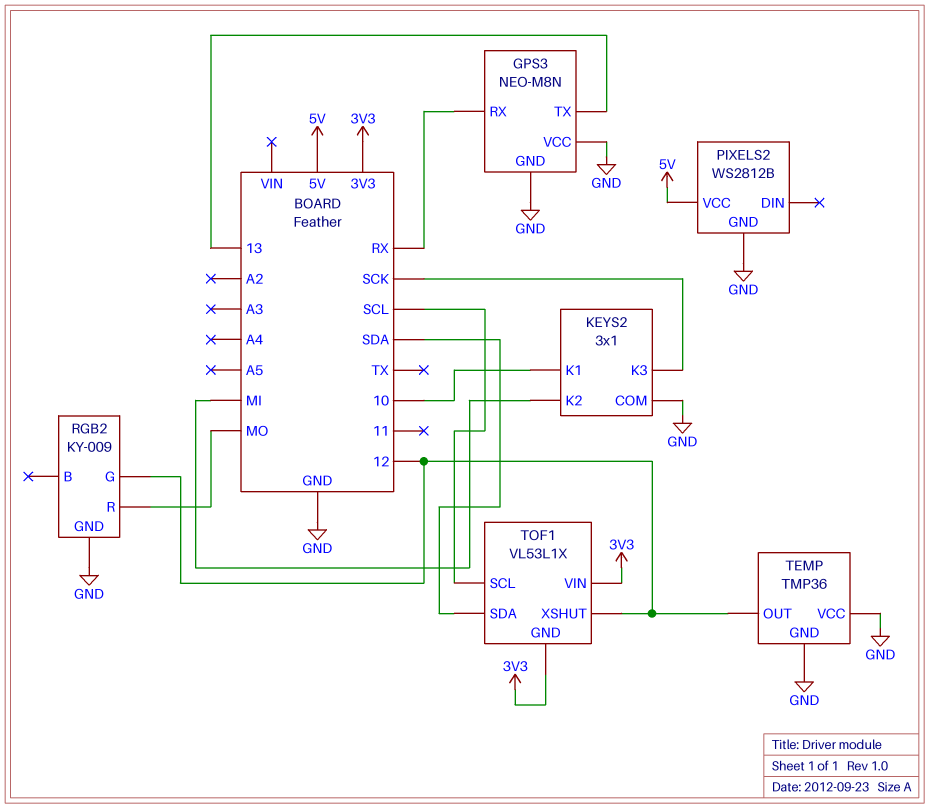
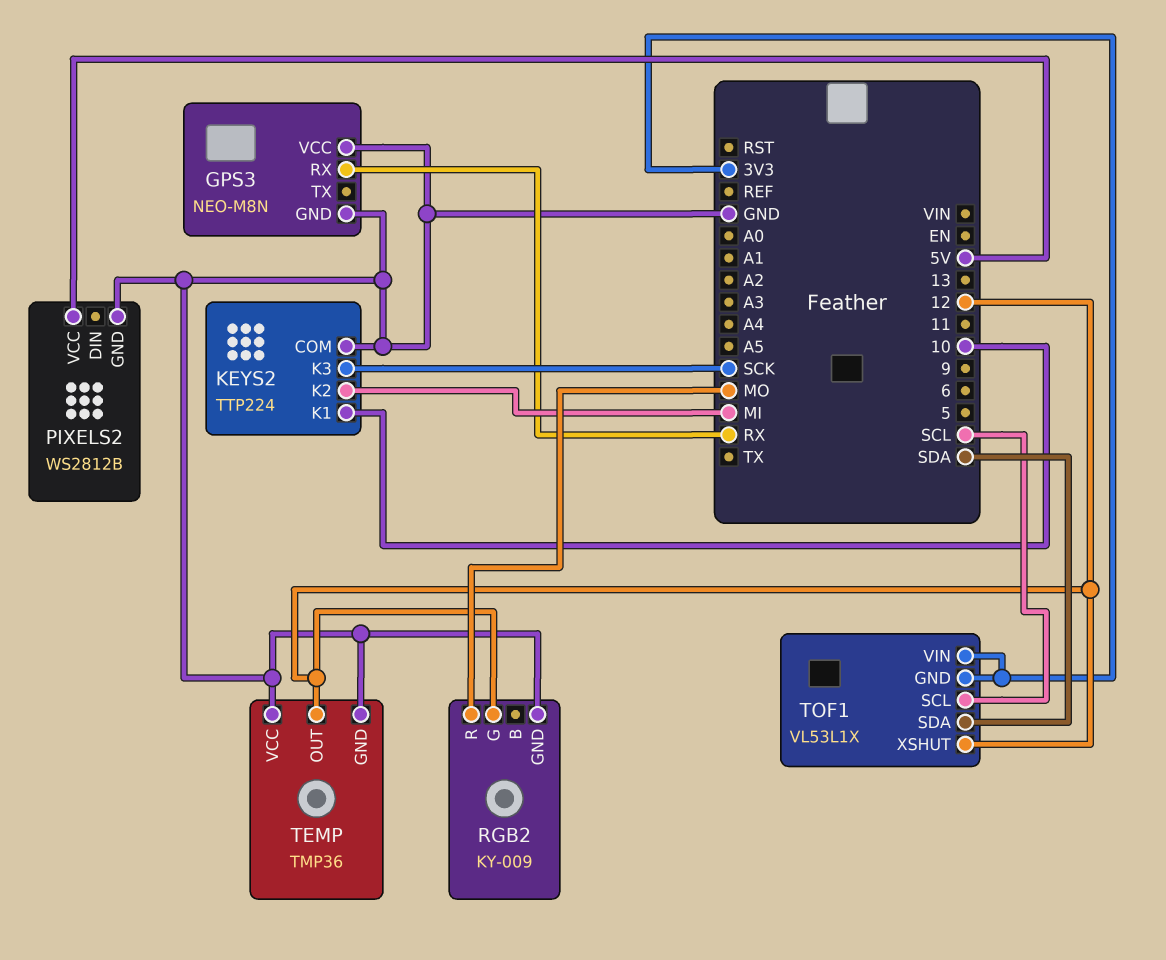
GPS3 pin TX: 13 -> none
KEYS2: 3x1 -> TTP224

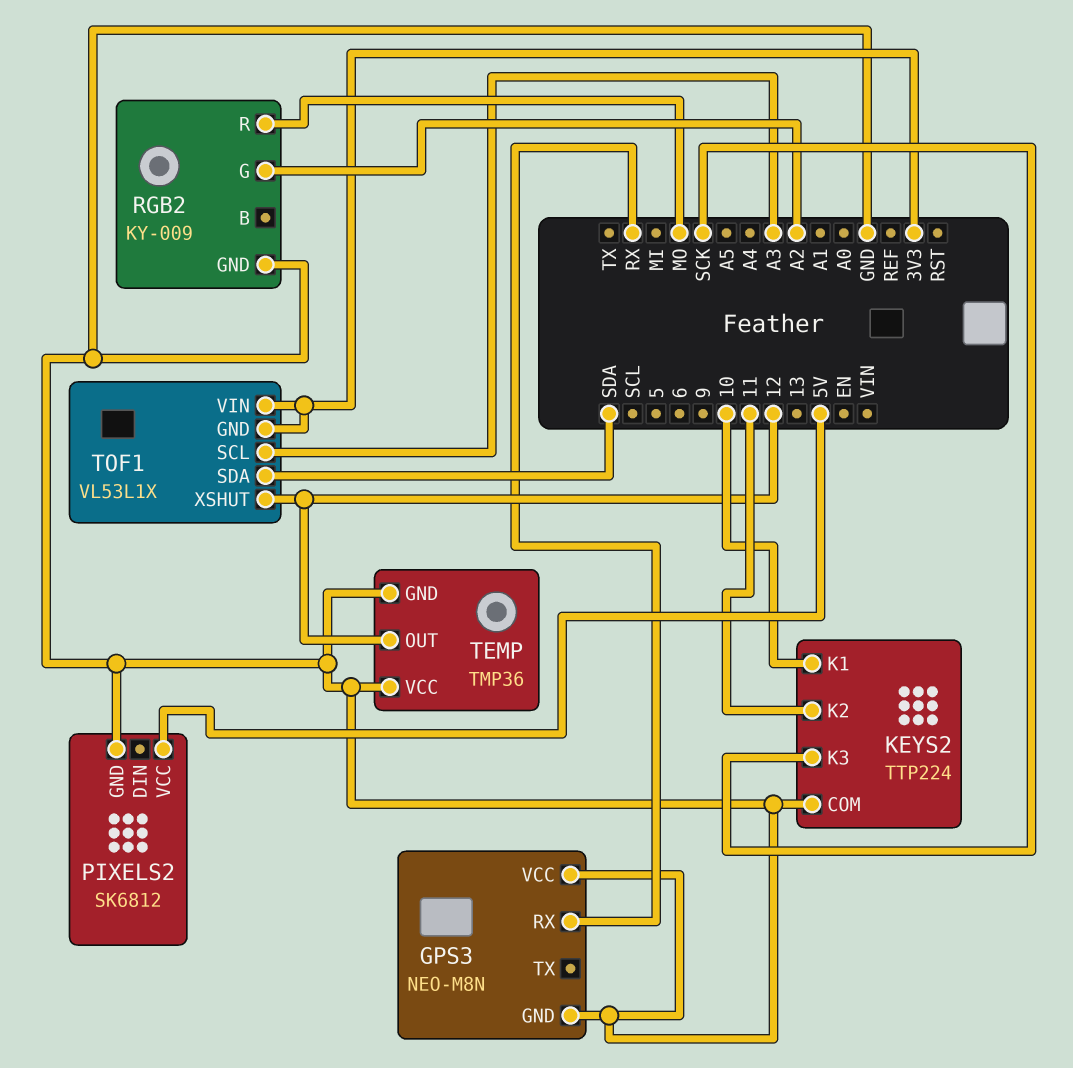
KEYS2 pin K2: MI -> 11
PIXELS2: WS2812B -> SK6812
RGB2 pin G: 12 -> A2
TOF1 pin SCL: SCL -> A3

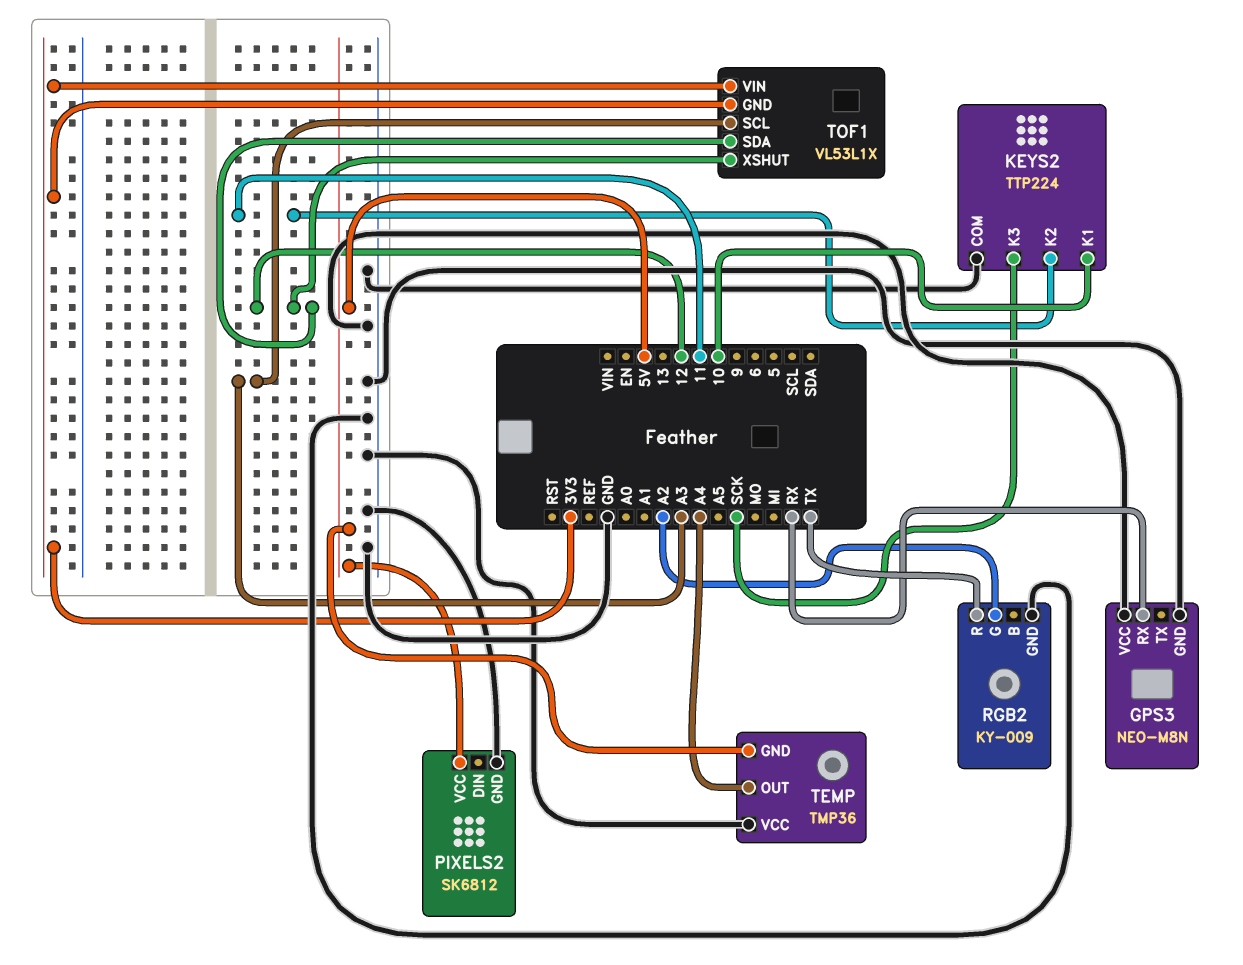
RGB2 pin R: MO -> TX
TEMP pin GND: GND -> 5V
TEMP pin OUT: 12 -> A4
TOF1 pin SDA: SDA -> 12

